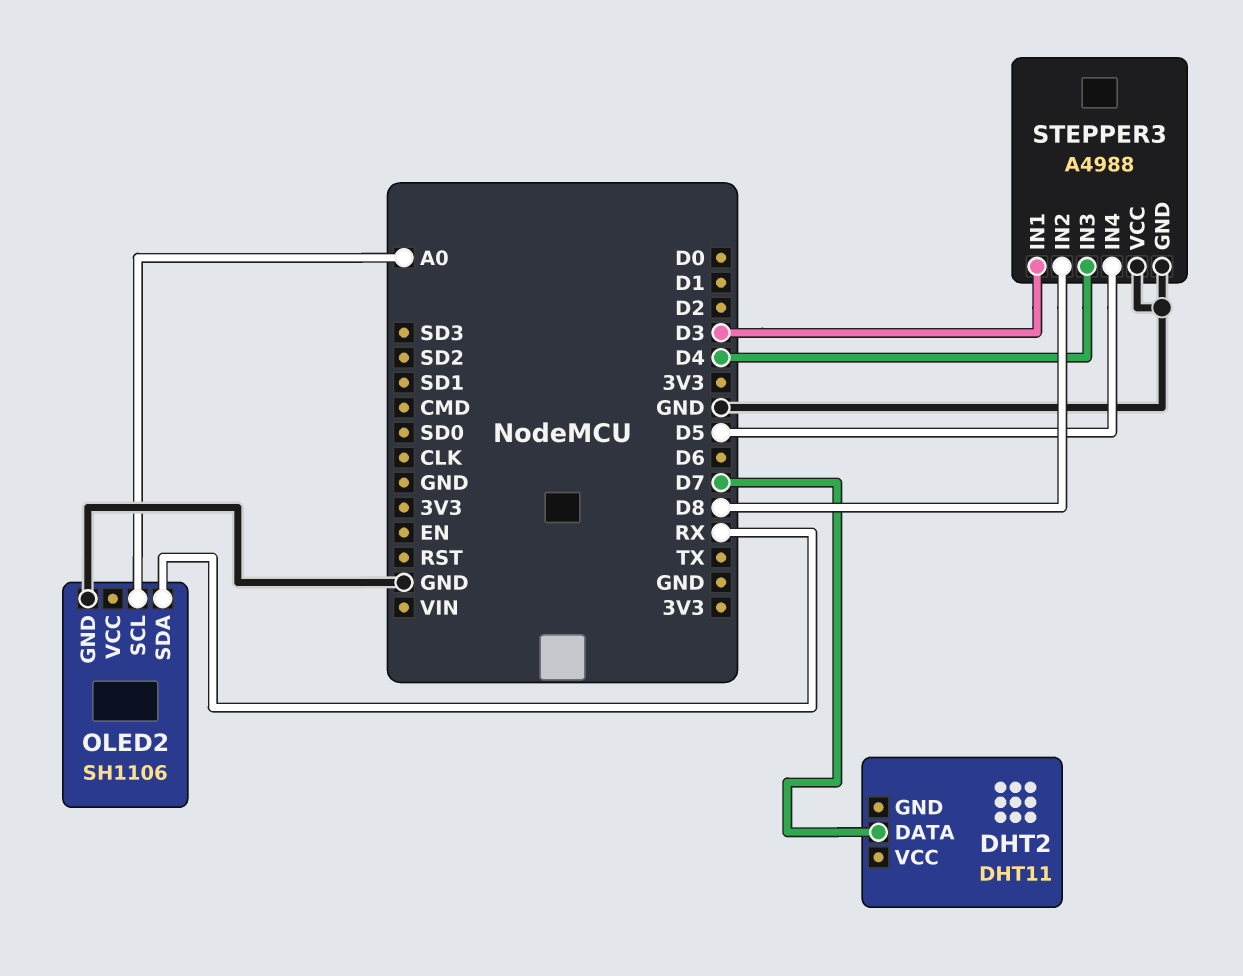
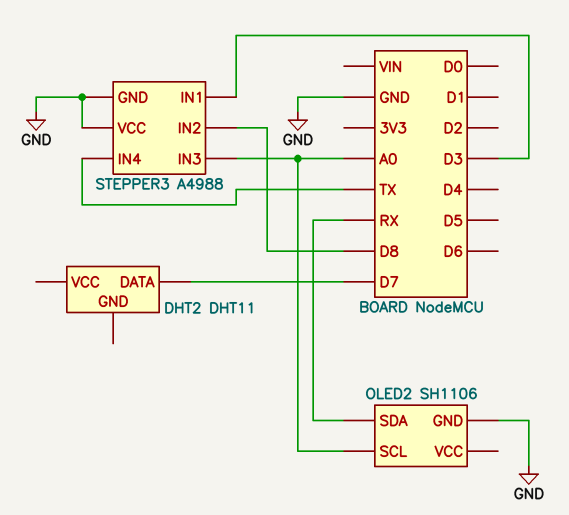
STEPPER3 pin IN3: D4 -> A0
STEPPER3 pin IN4: D5 -> TX

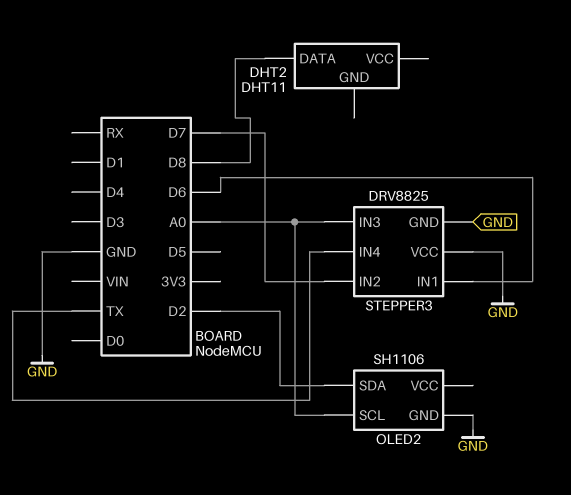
DHT2 pin DATA: D7 -> D8
OLED2 pin SDA: RX -> D2
STEPPER3: A4988 -> DRV8825
STEPPER3 pin IN1: D3 -> D6
STEPPER3 pin IN2: D8 -> D7

